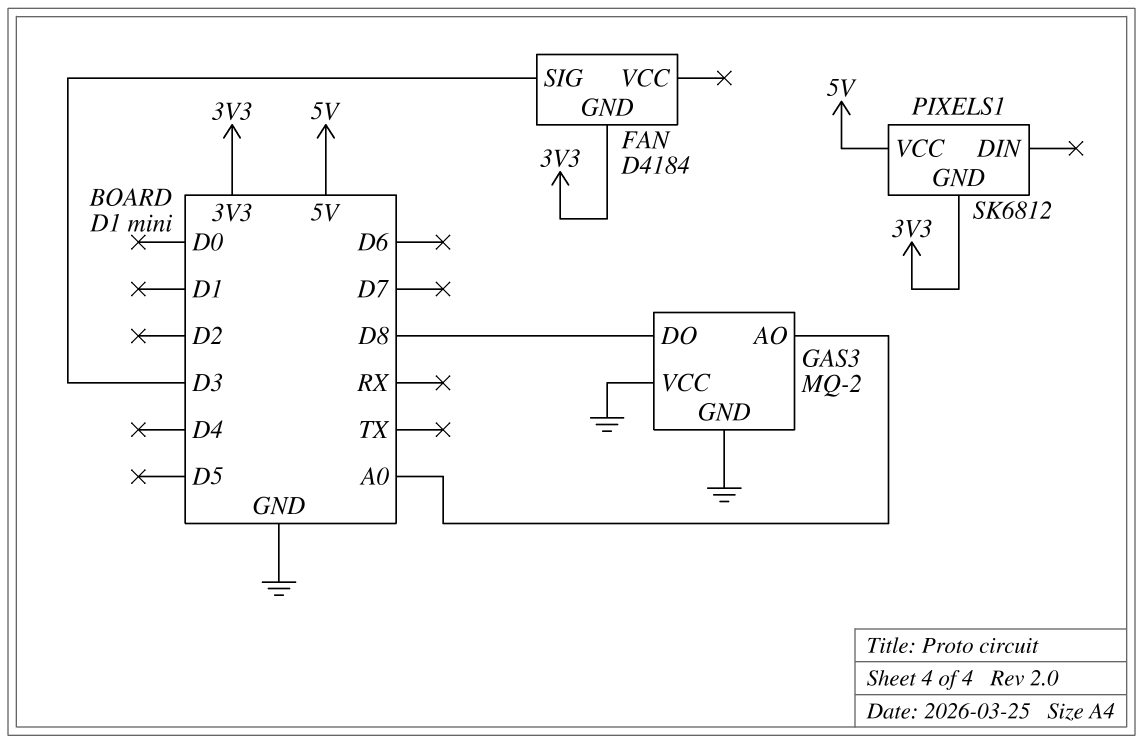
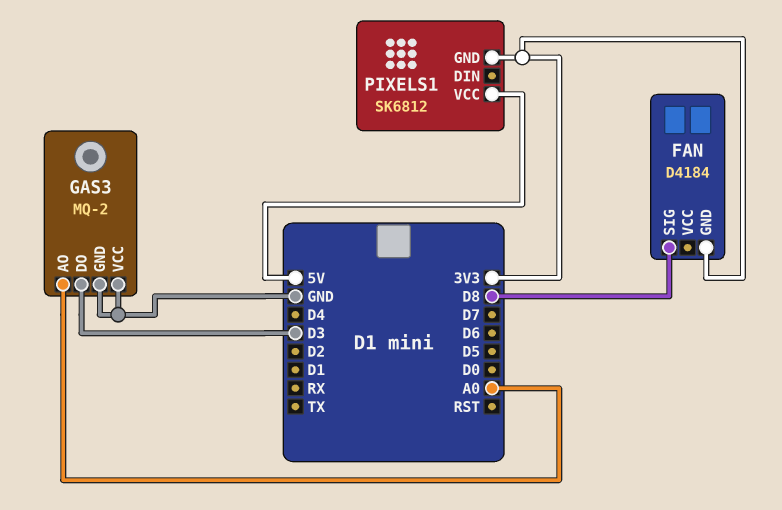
FAN pin SIG: D3 -> D8
GAS3 pin DO: D8 -> D3

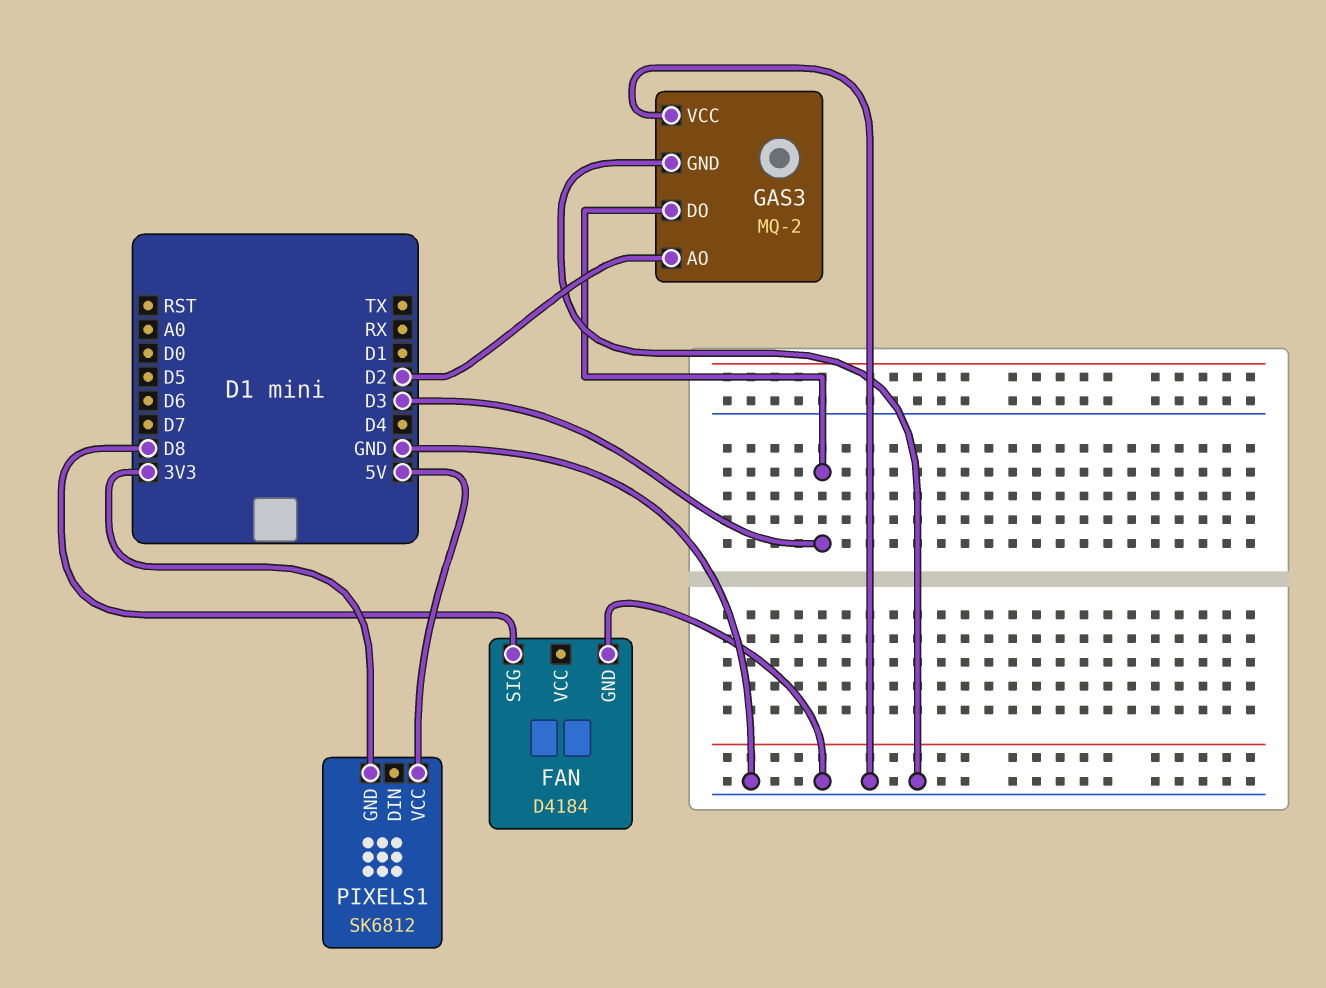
FAN pin GND: 3V3 -> GND
GAS3 pin AO: A0 -> D2

